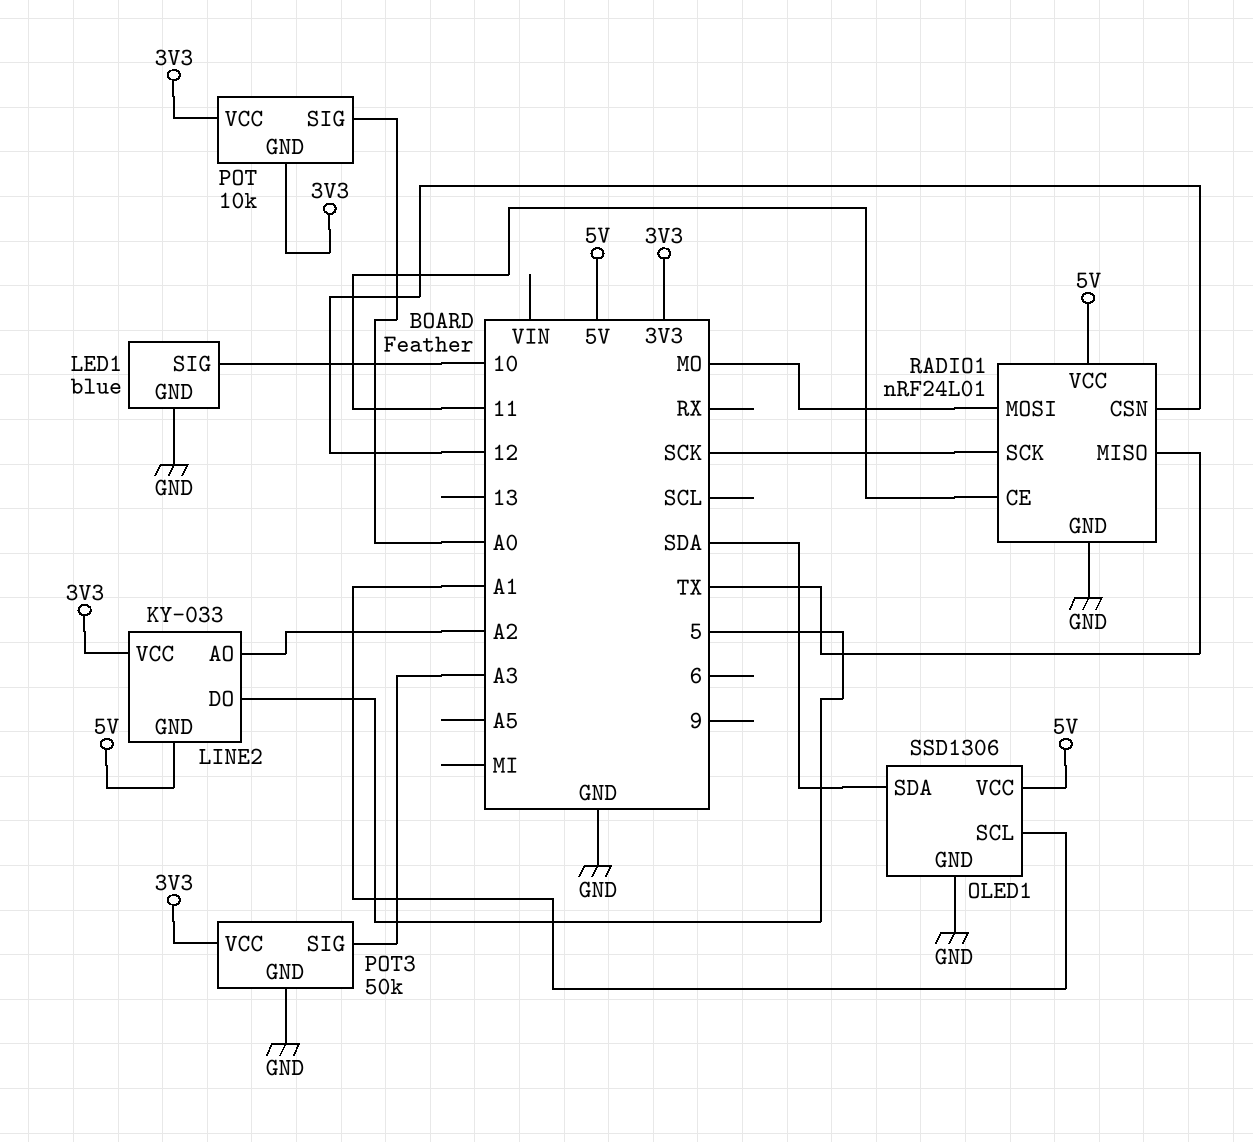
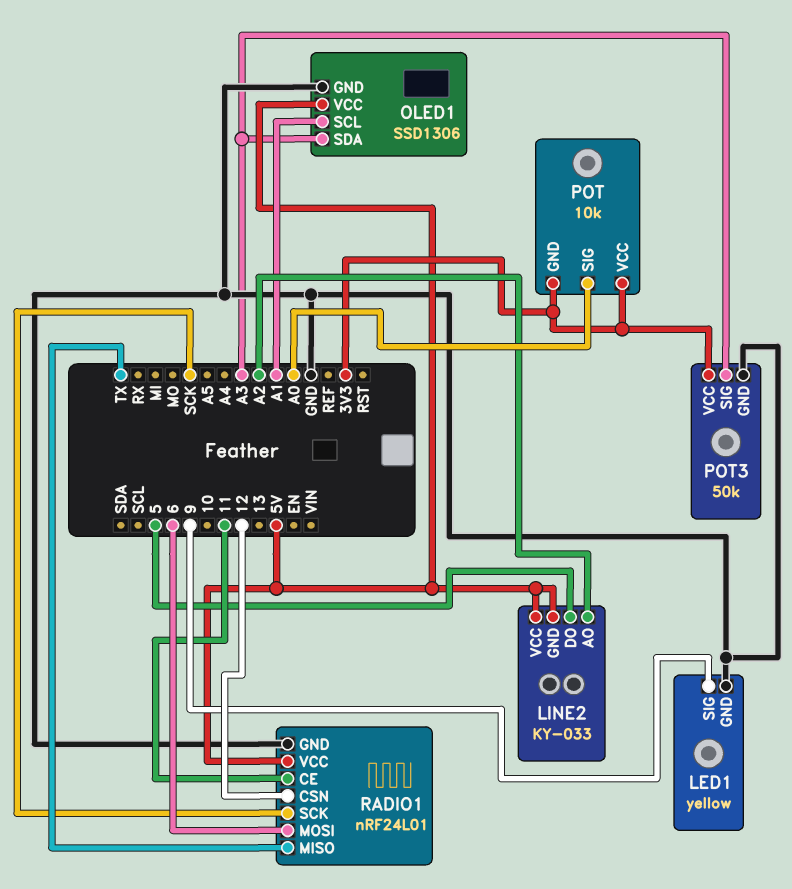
LED1: blue -> yellow
LED1 pin SIG: 10 -> 9
LINE2 pin VCC: 3V3 -> 5V
OLED1 pin SDA: SDA -> A3
RADIO1 pin MOSI: MO -> 6

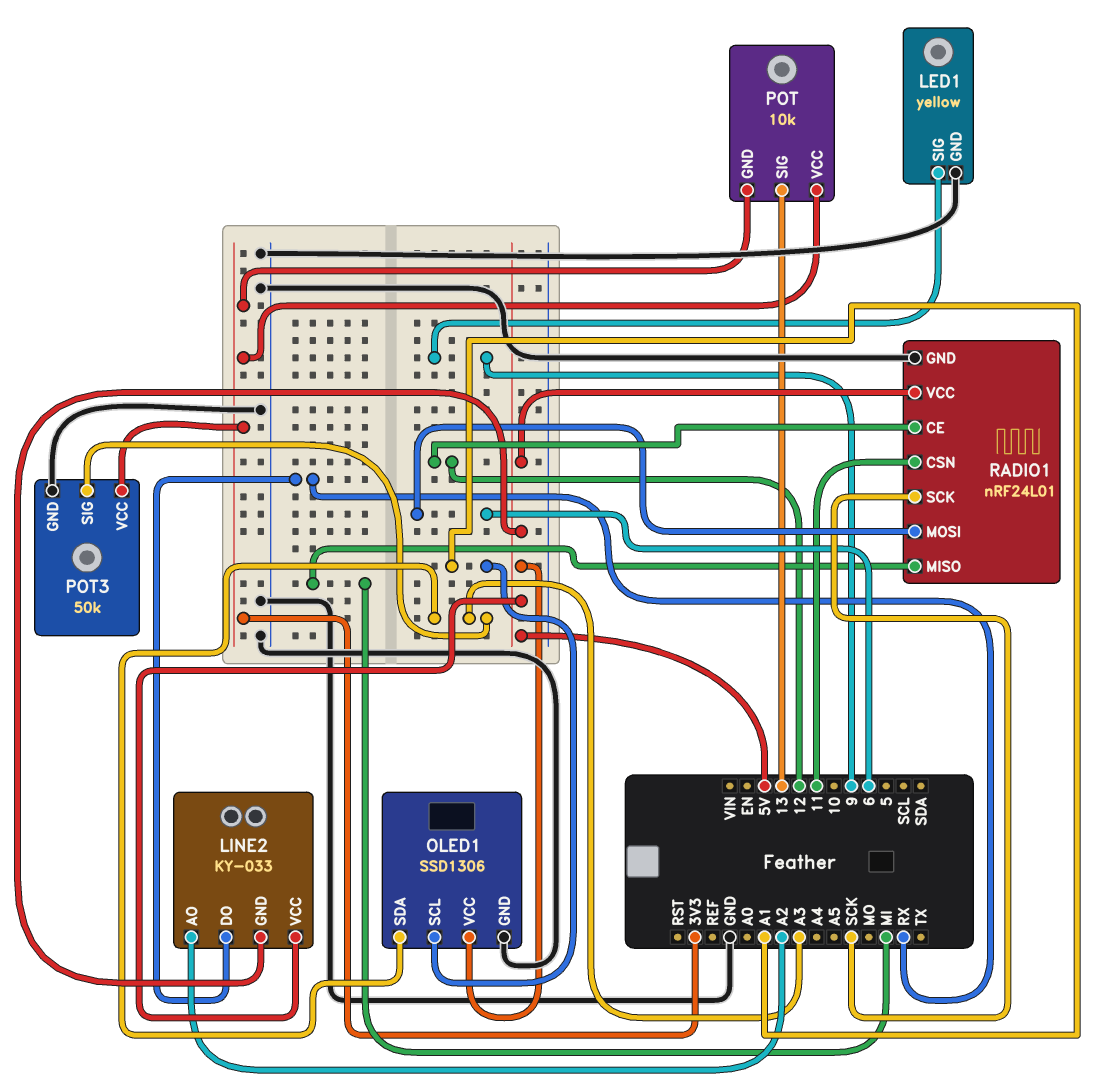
LINE2 pin DO: 5 -> RX
POT pin SIG: A0 -> 13
RADIO1 pin CE: 11 -> 12
RADIO1 pin CSN: 12 -> 11
RADIO1 pin MISO: TX -> MI

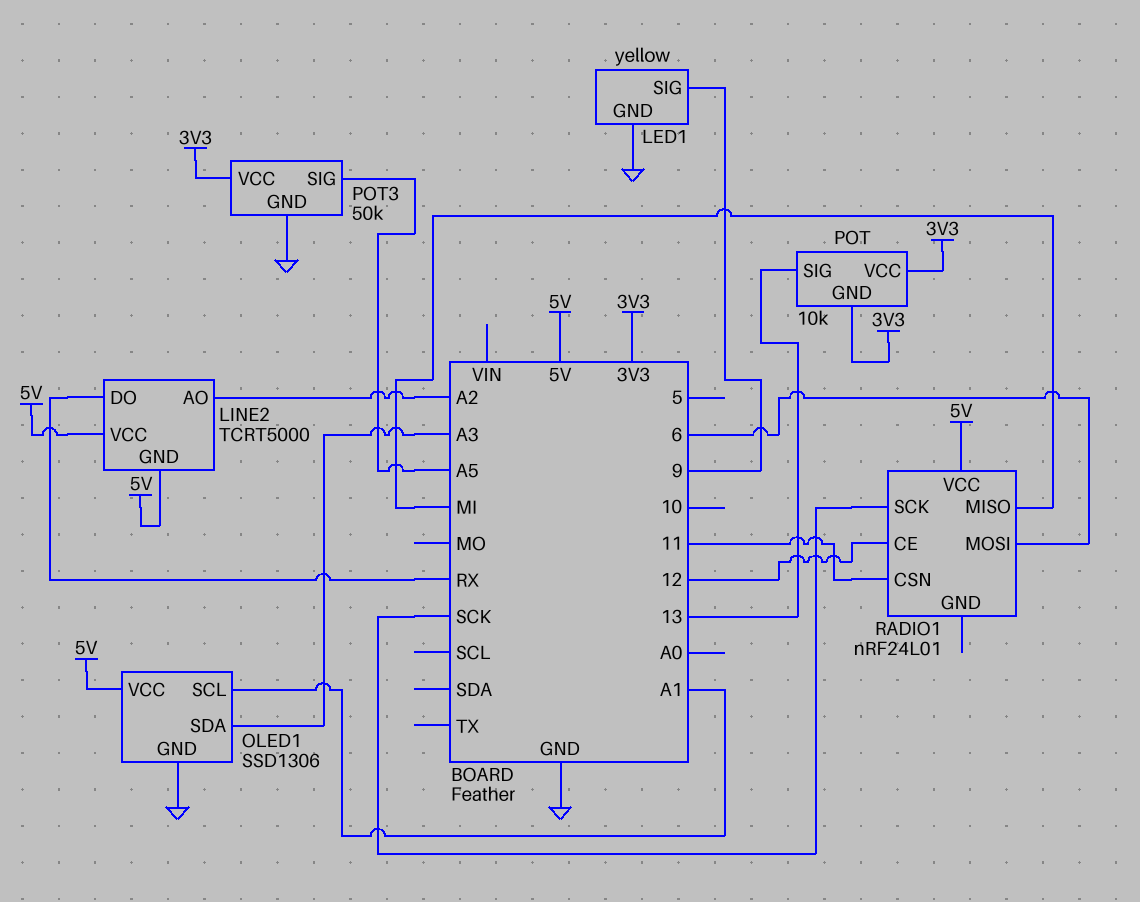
LINE2: KY-033 -> TCRT5000
POT3 pin SIG: A3 -> A5
RADIO1 pin GND: GND -> none

